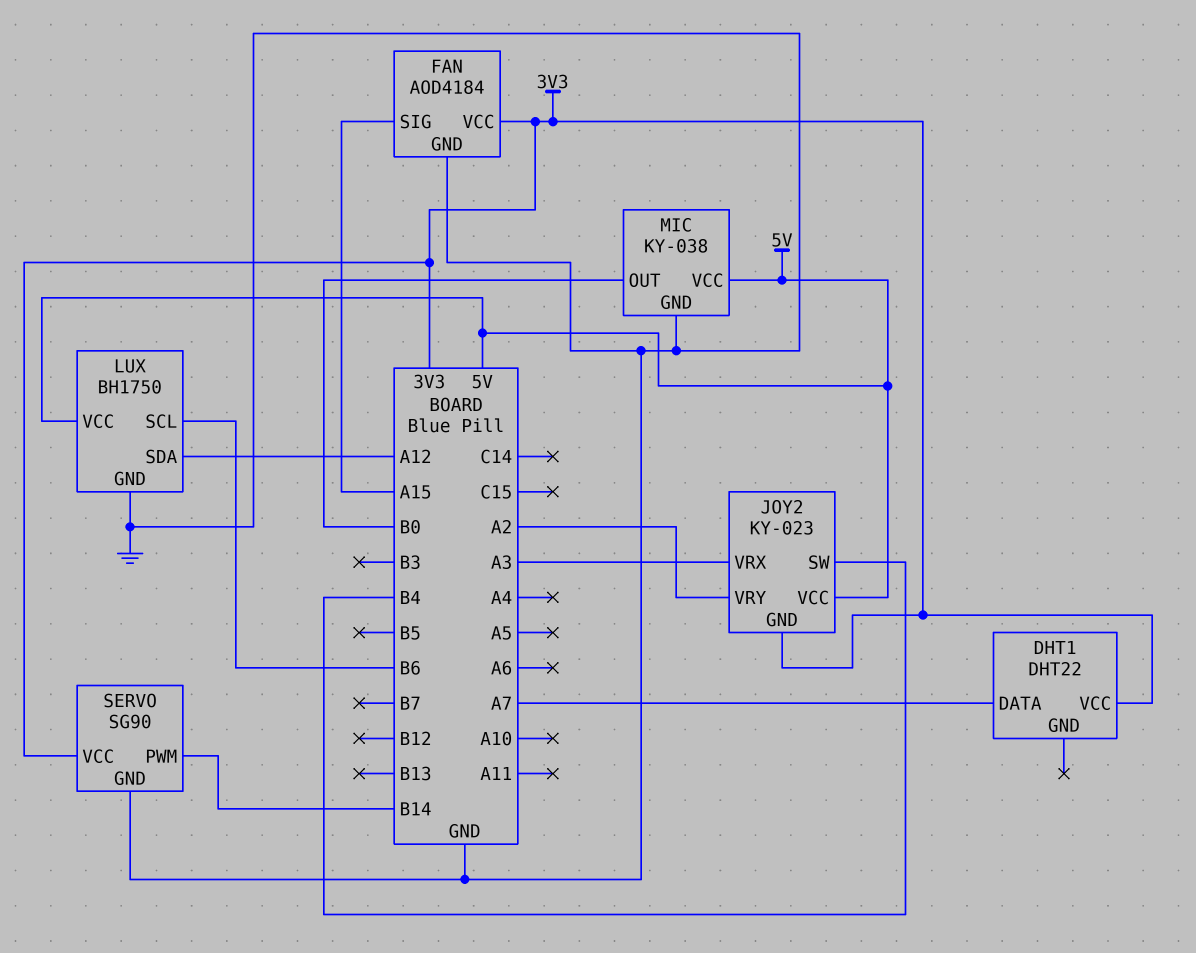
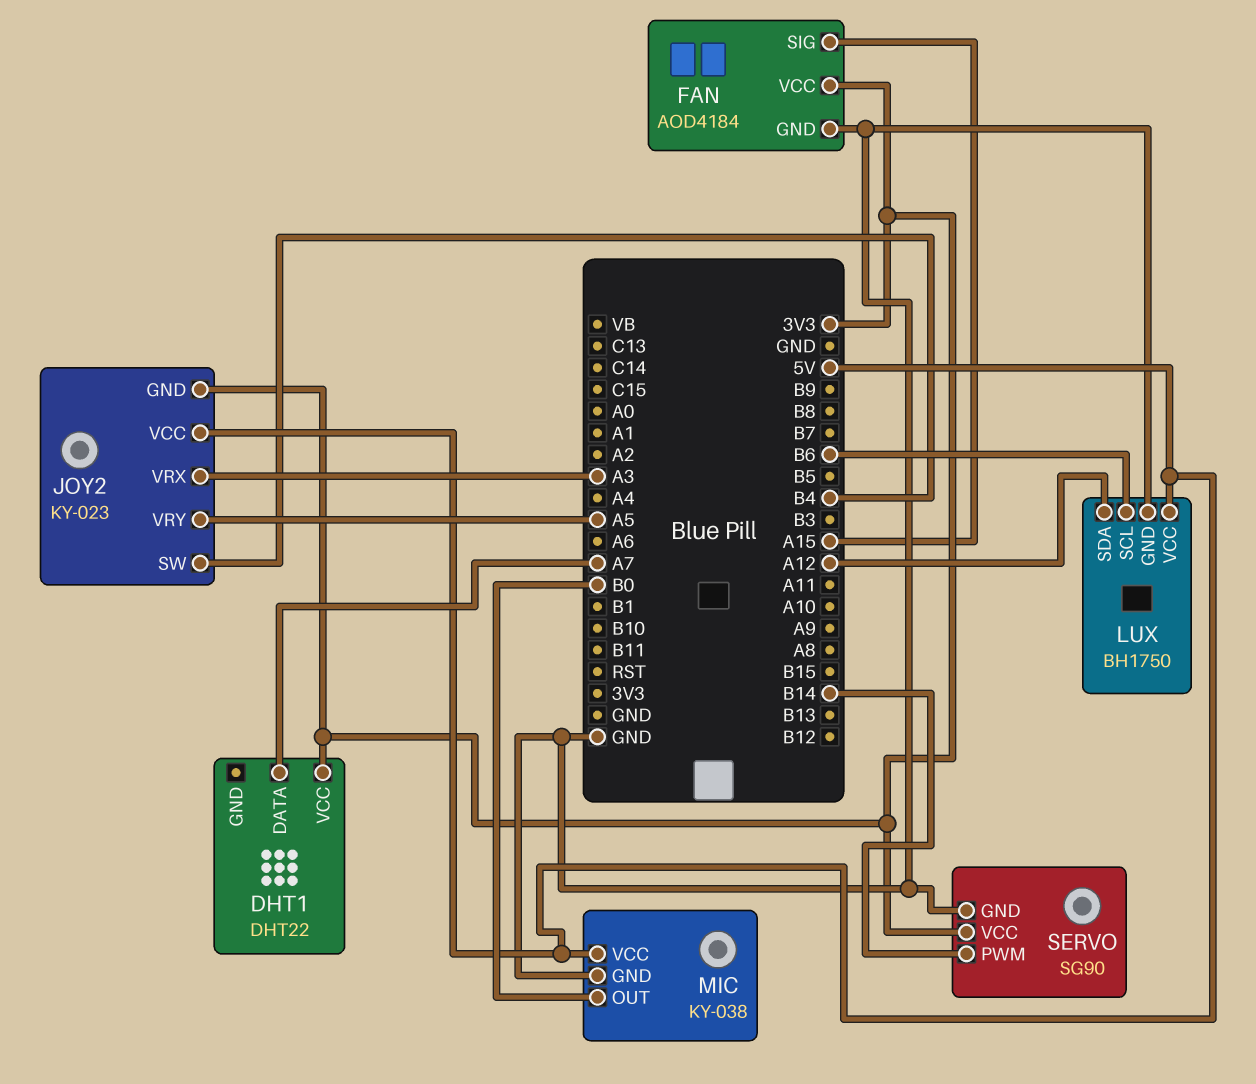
JOY2 pin VRY: A2 -> A5

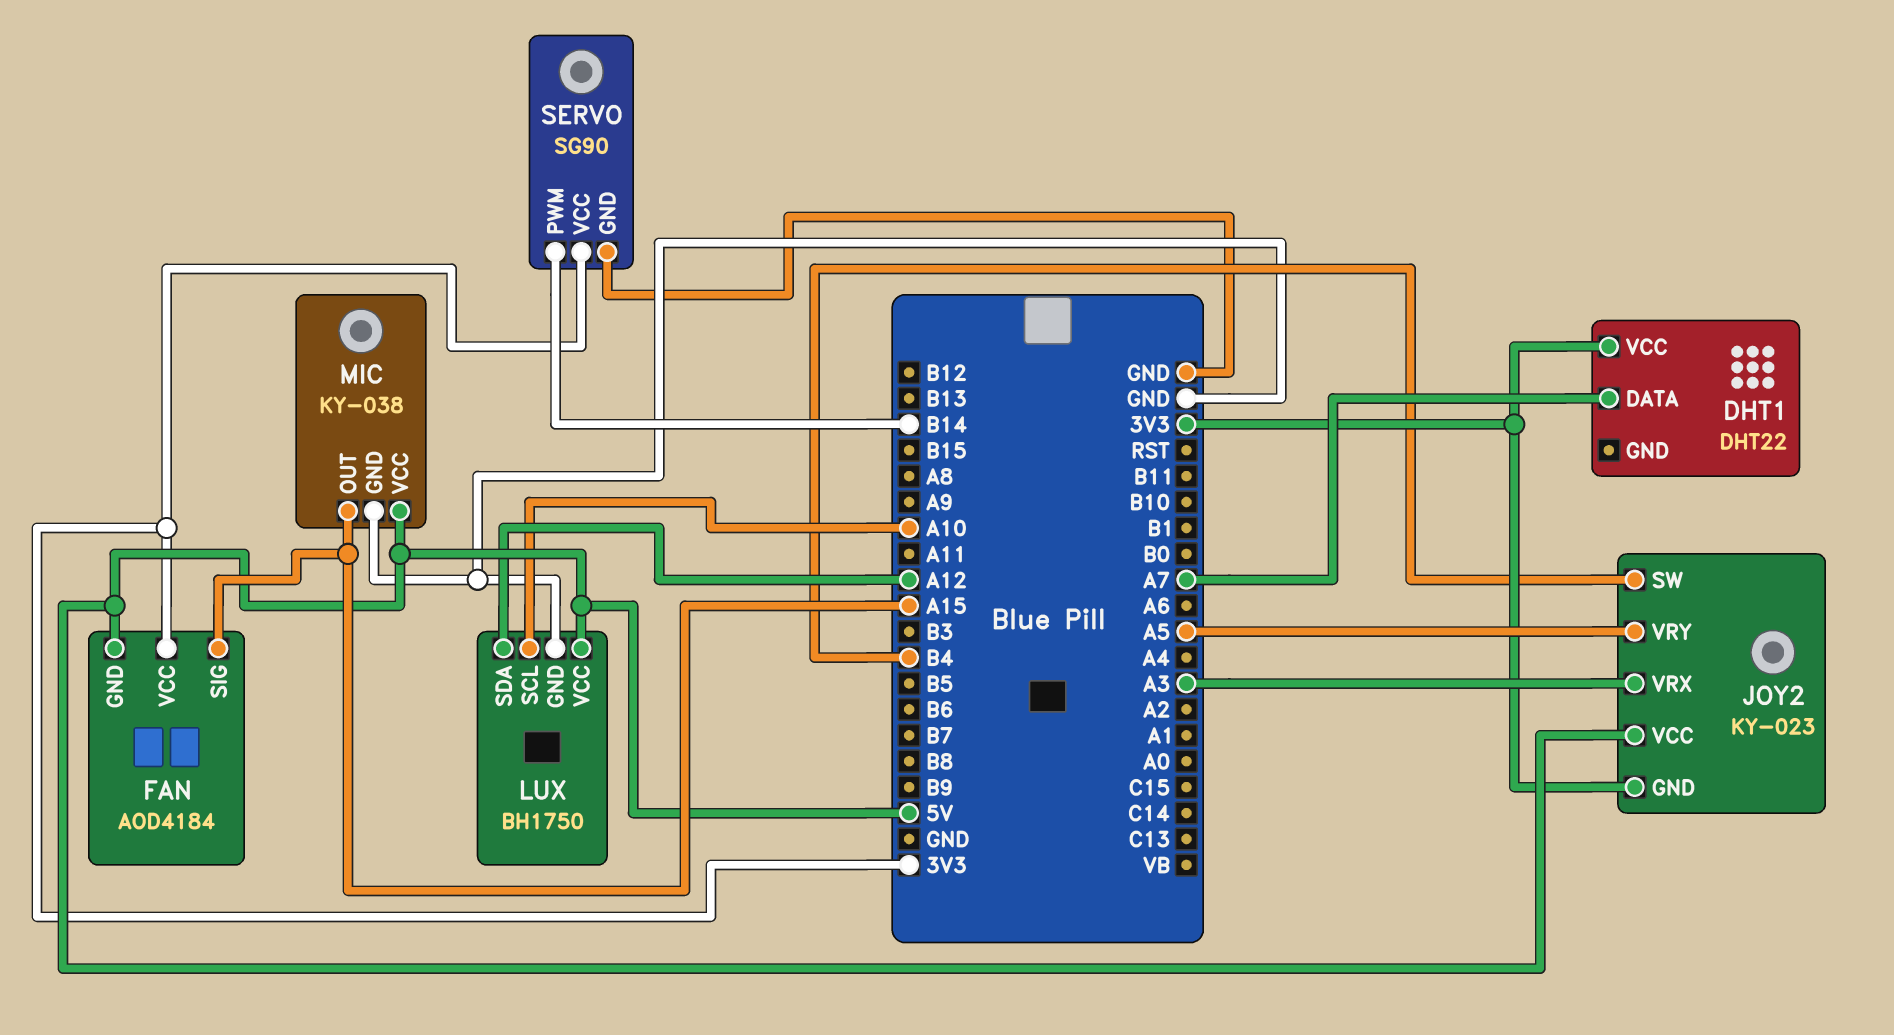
FAN pin GND: GND -> 5V
LUX pin SCL: B6 -> A10
MIC pin OUT: B0 -> A15

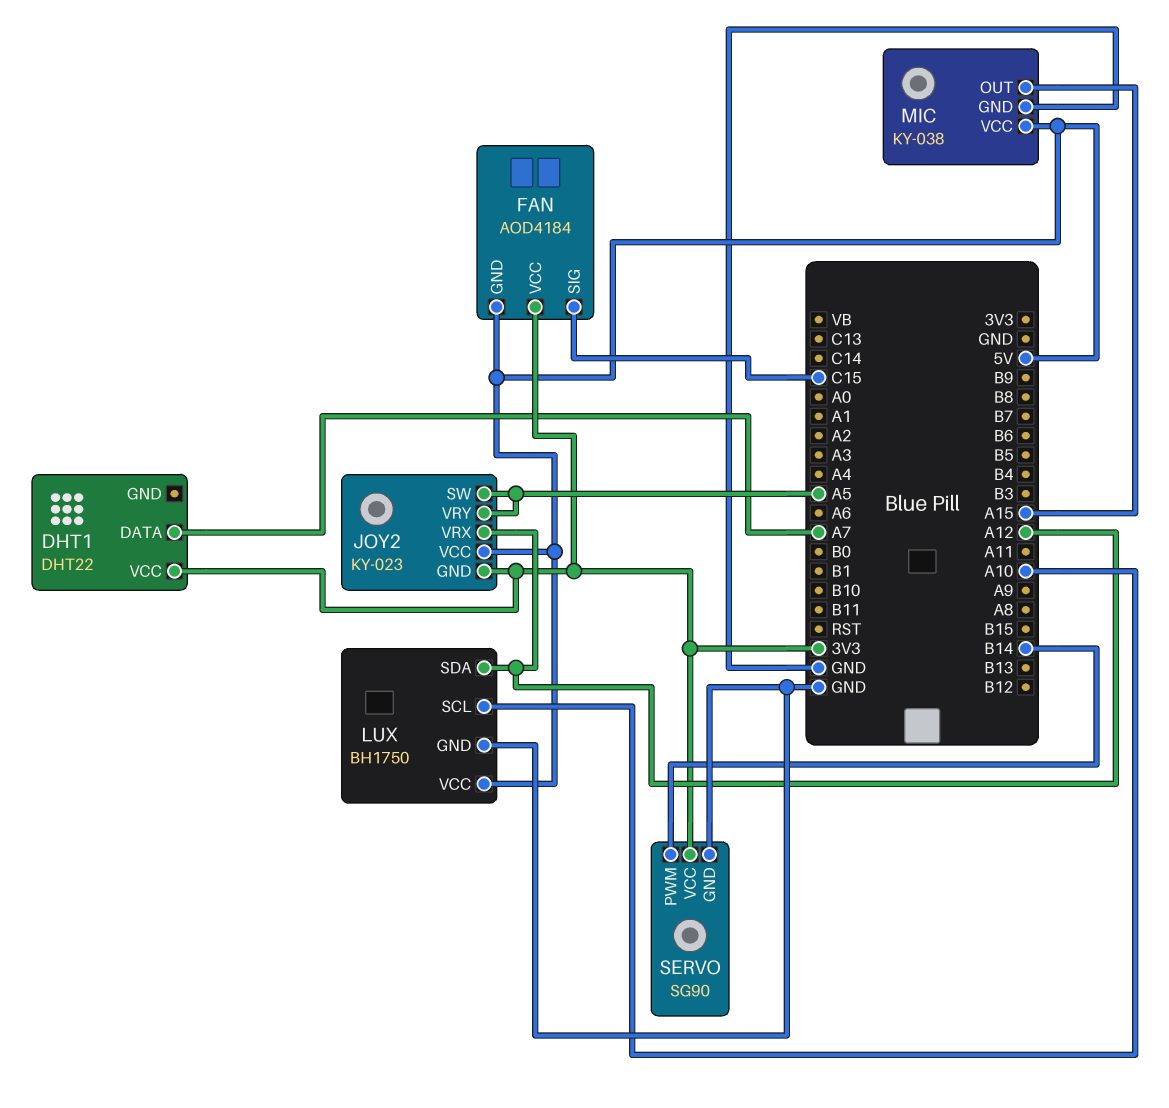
FAN pin SIG: A15 -> C15
JOY2 pin SW: B4 -> A5
JOY2 pin VRX: A3 -> A12

